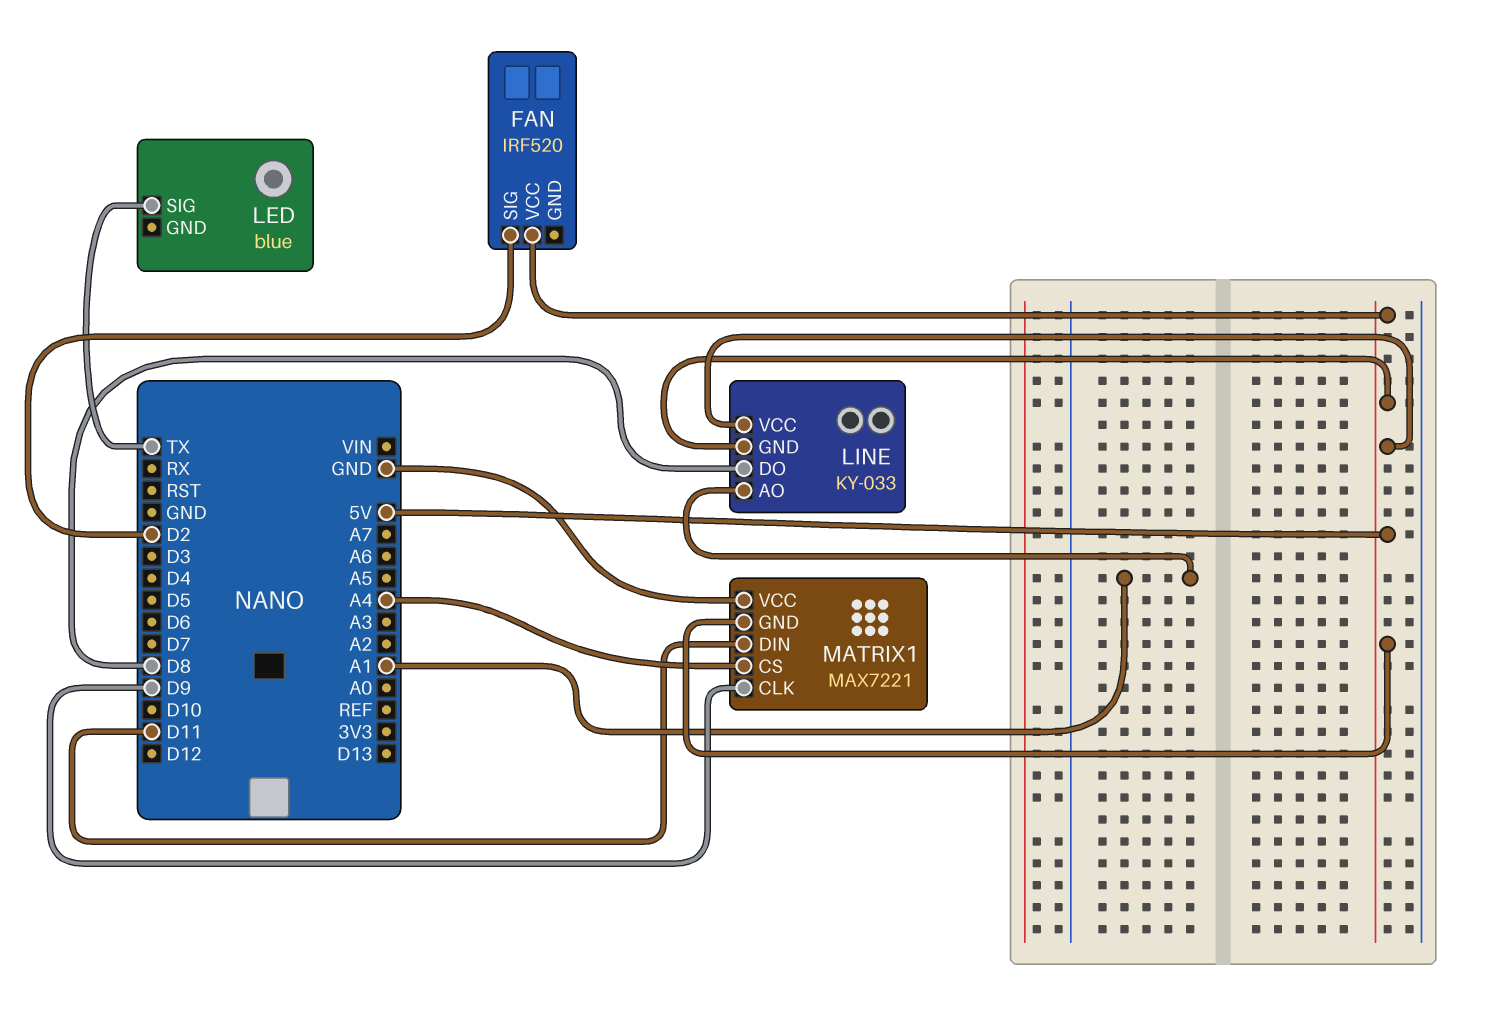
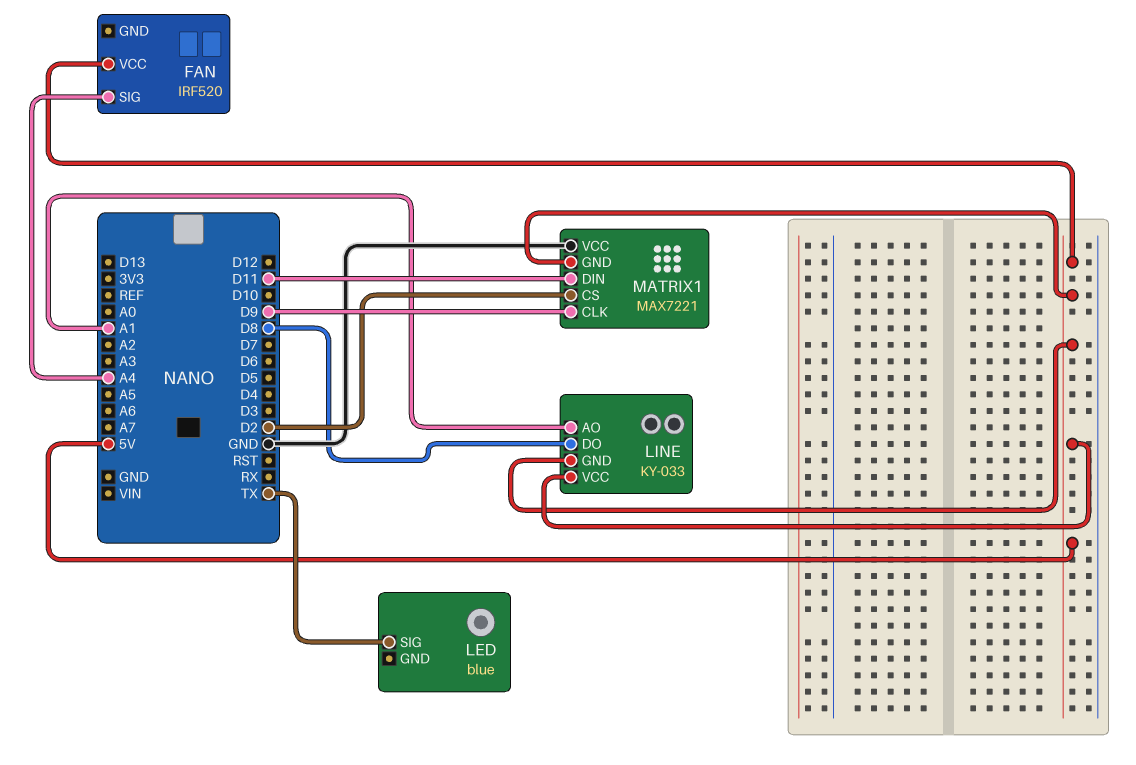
FAN pin SIG: D2 -> A4
MATRIX1 pin CS: A4 -> D2

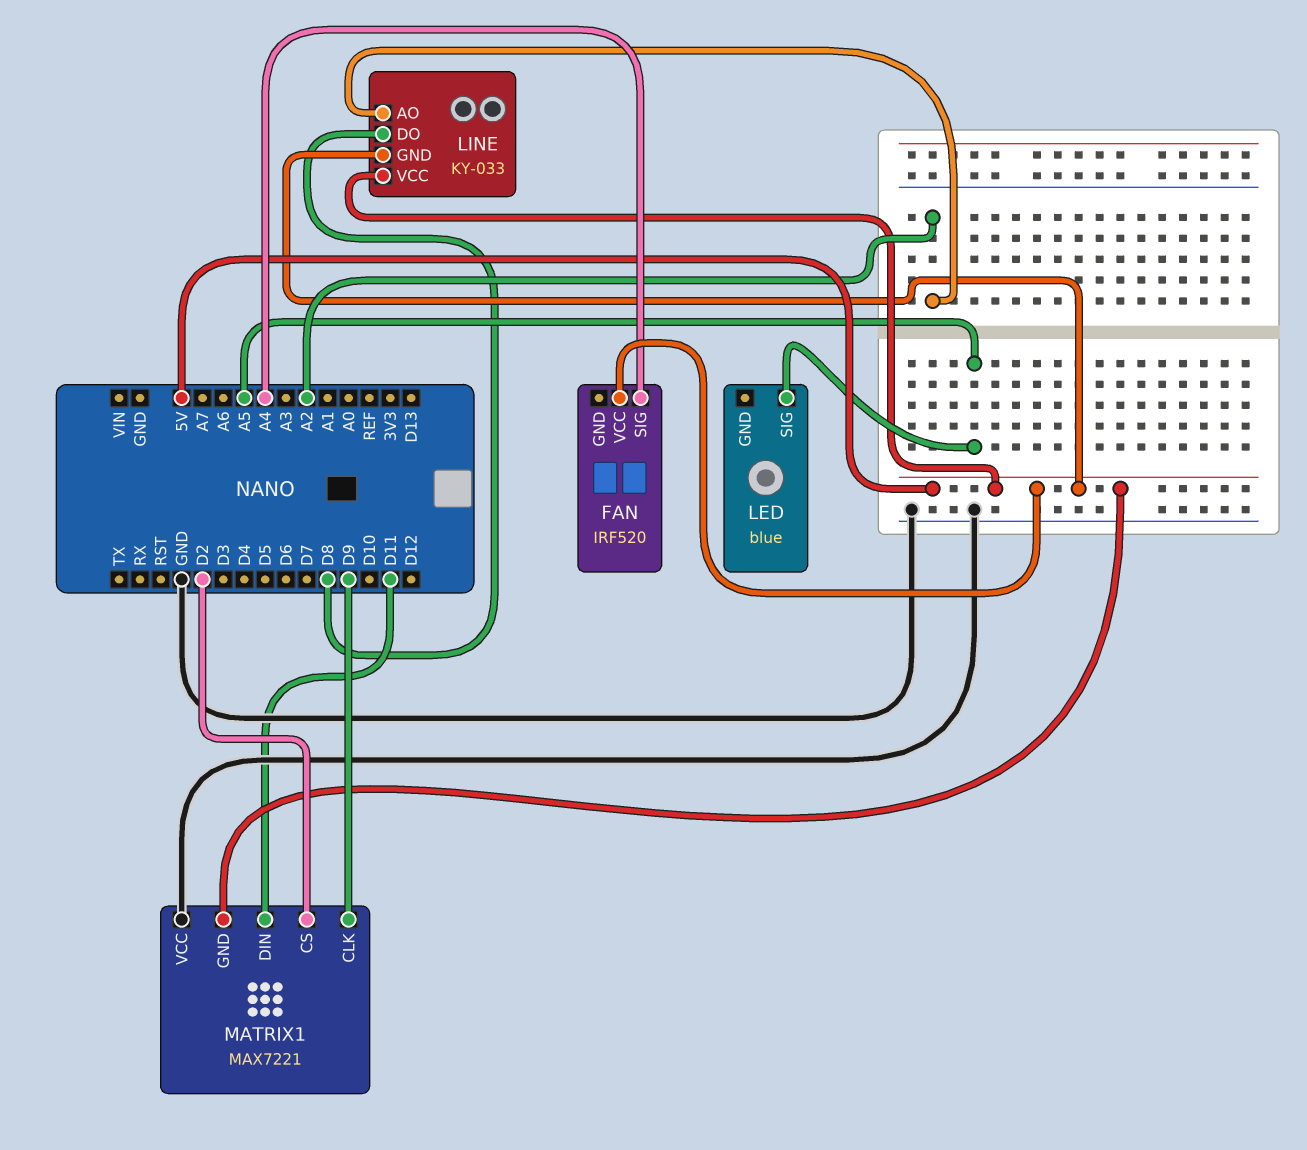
LED pin SIG: TX -> A5
LINE pin AO: A1 -> A2

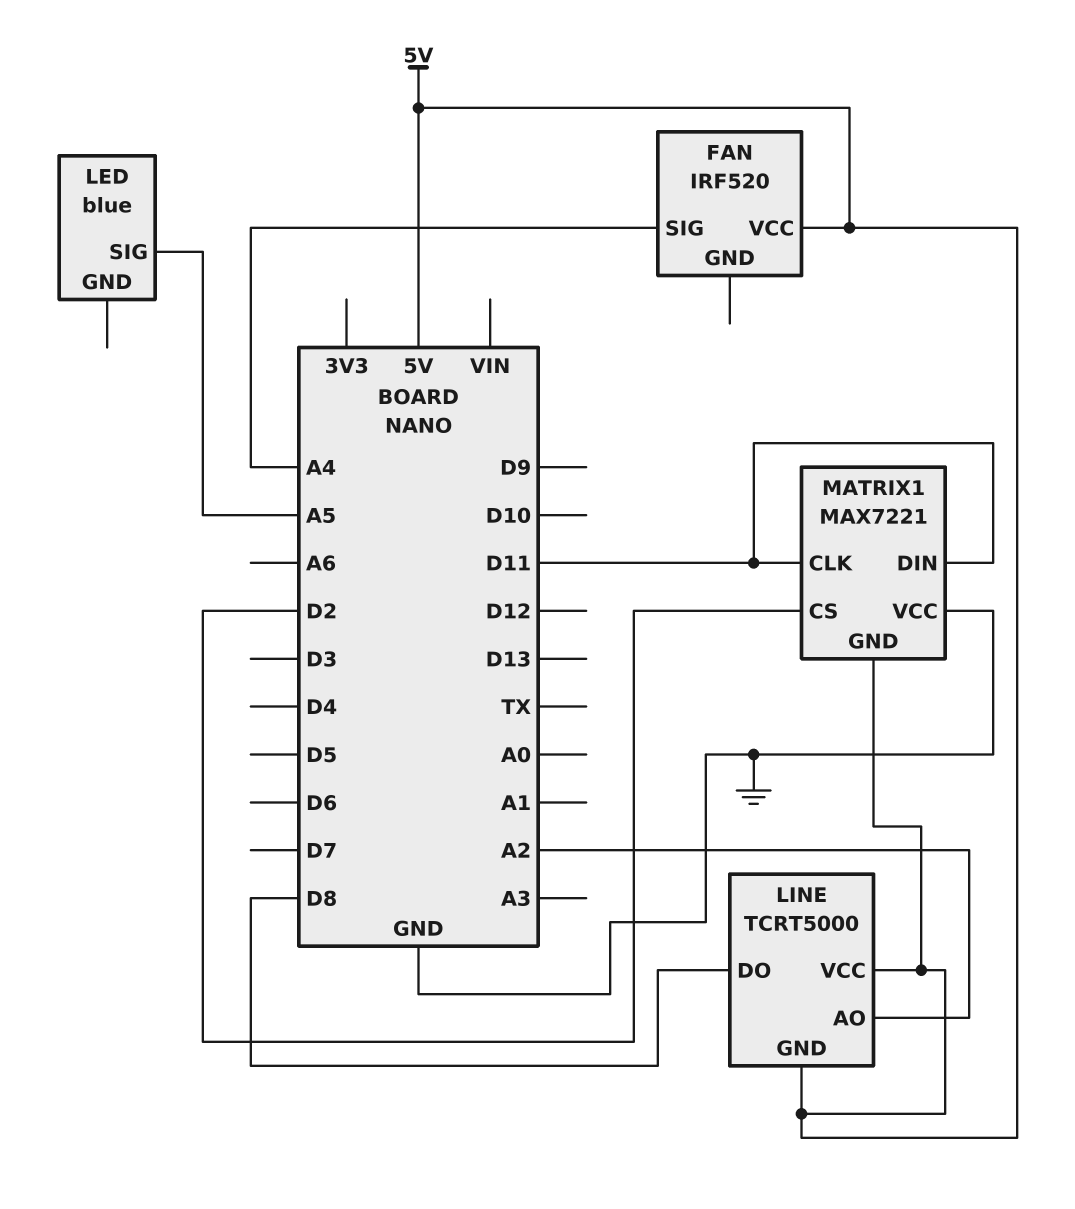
LINE: KY-033 -> TCRT5000
MATRIX1 pin CLK: D9 -> D11

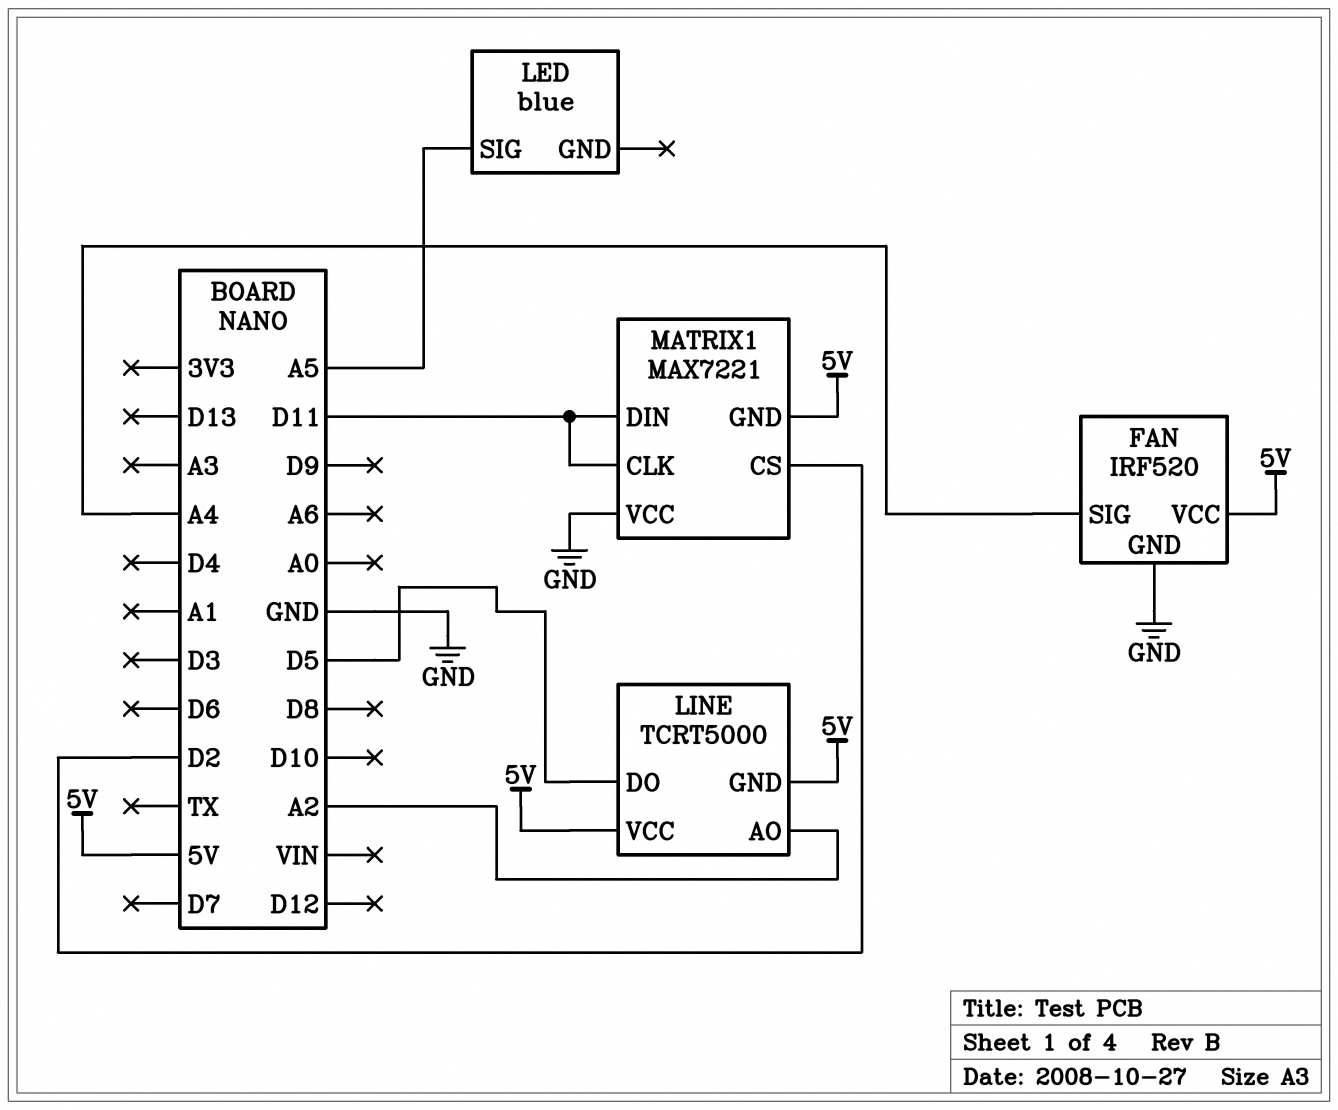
FAN pin GND: none -> GND
LINE pin DO: D8 -> D5

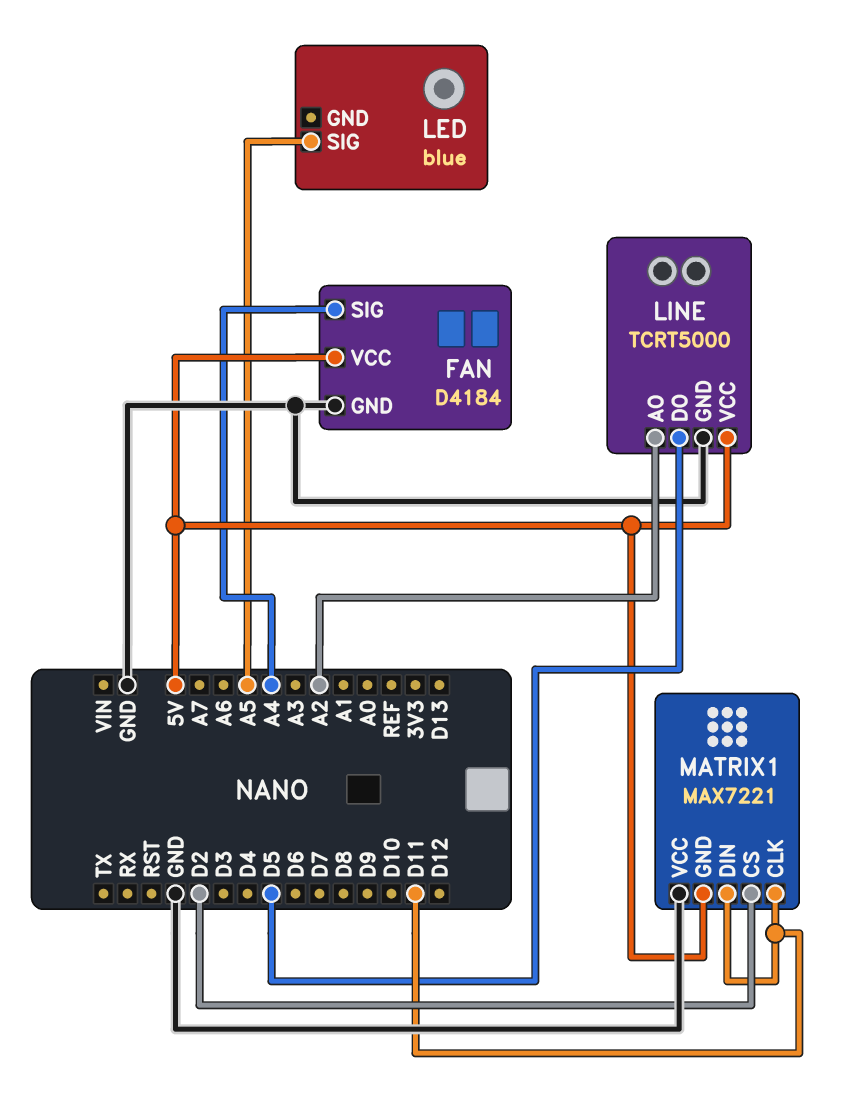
FAN: IRF520 -> D4184
LINE pin GND: 5V -> GND

